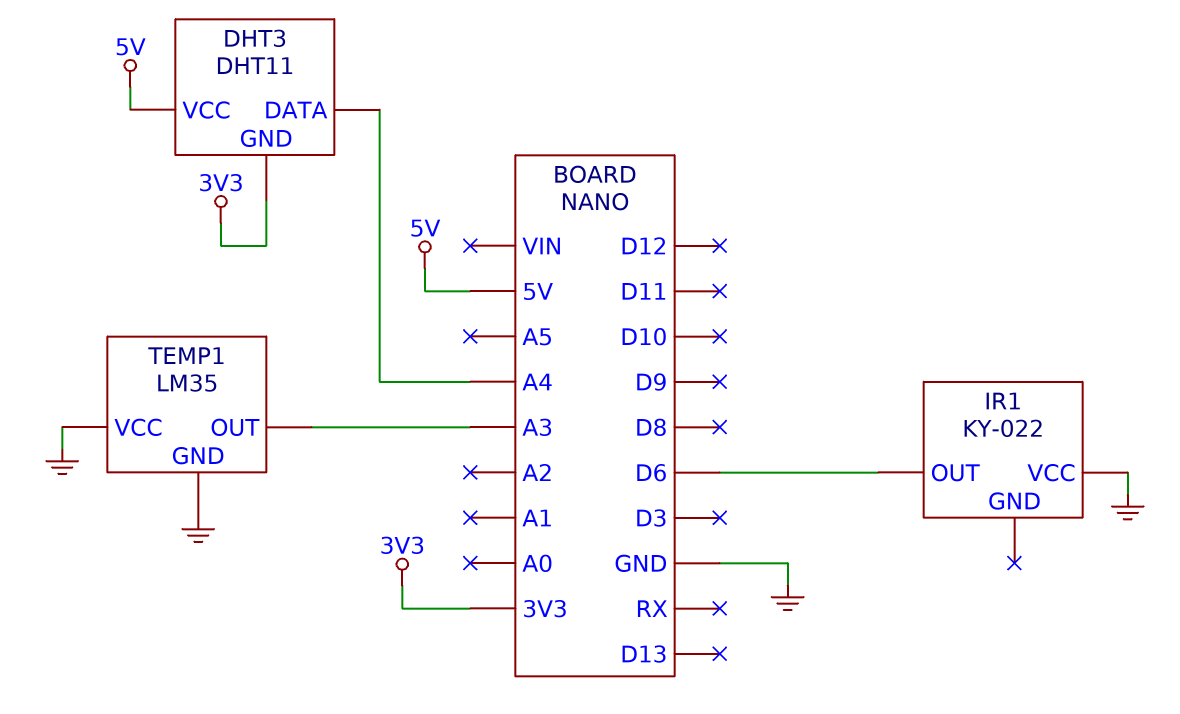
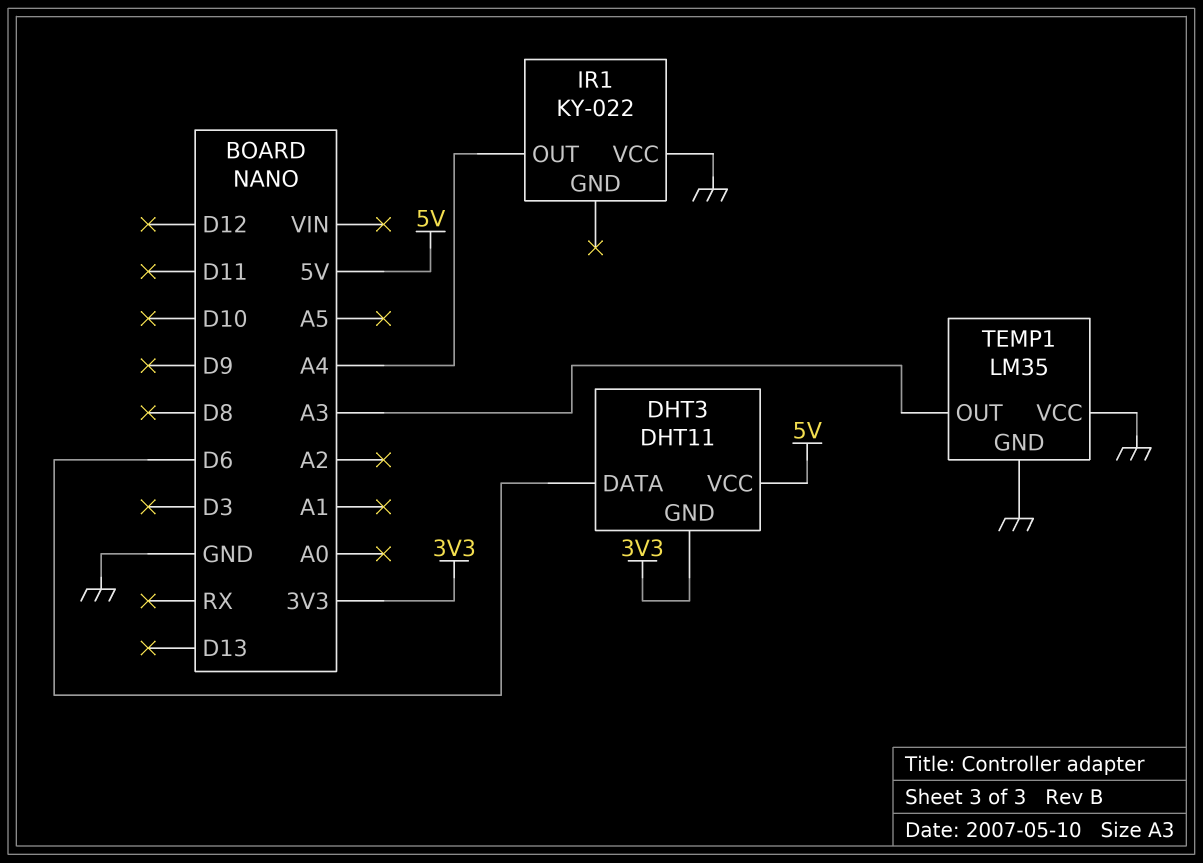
DHT3 pin DATA: A4 -> D6
IR1 pin OUT: D6 -> A4

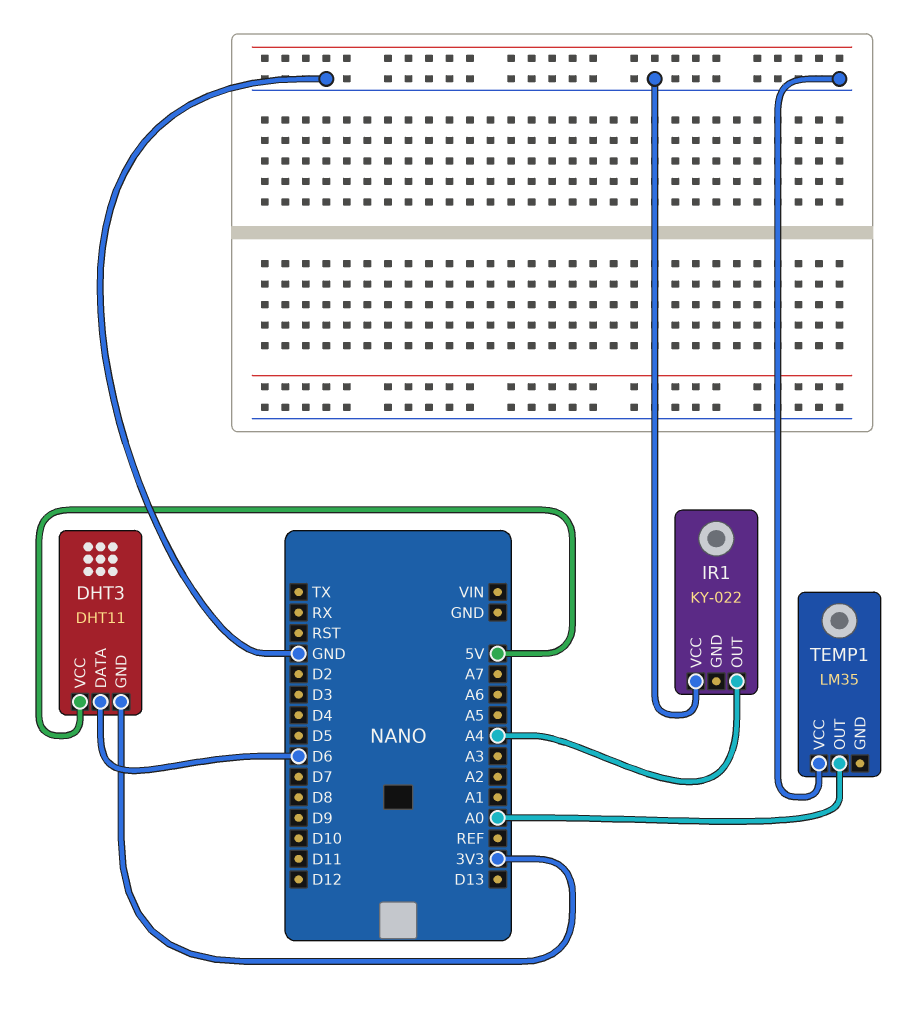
TEMP1 pin GND: GND -> none
TEMP1 pin OUT: A3 -> A0

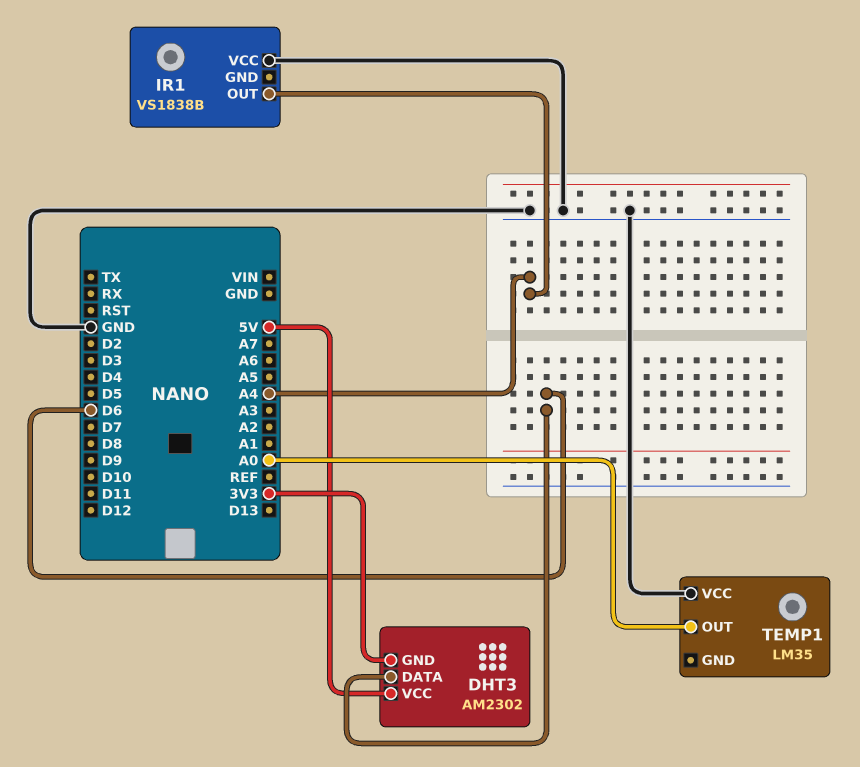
DHT3: DHT11 -> AM2302
IR1: KY-022 -> VS1838B

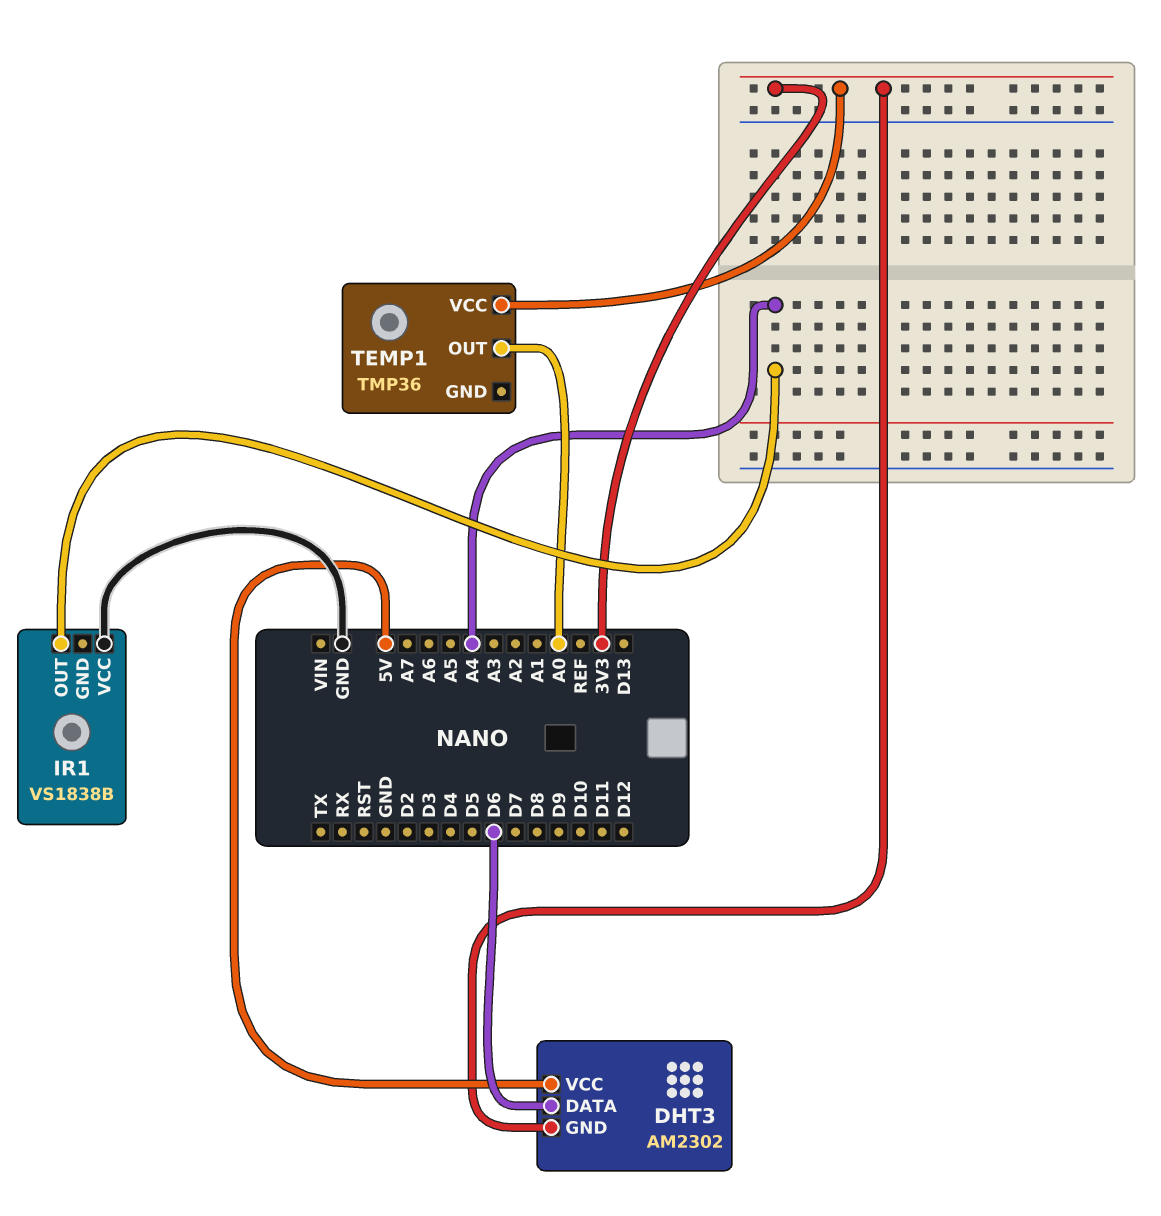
TEMP1: LM35 -> TMP36
TEMP1 pin VCC: GND -> 3V3

